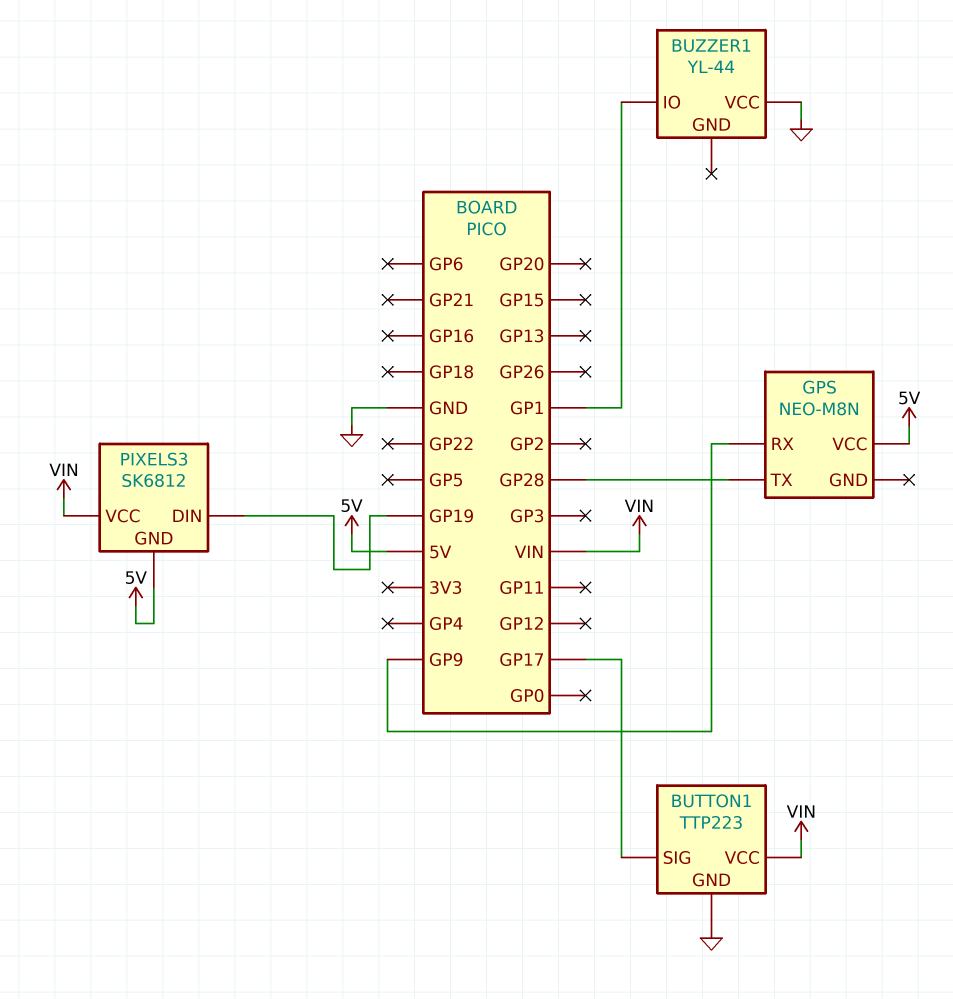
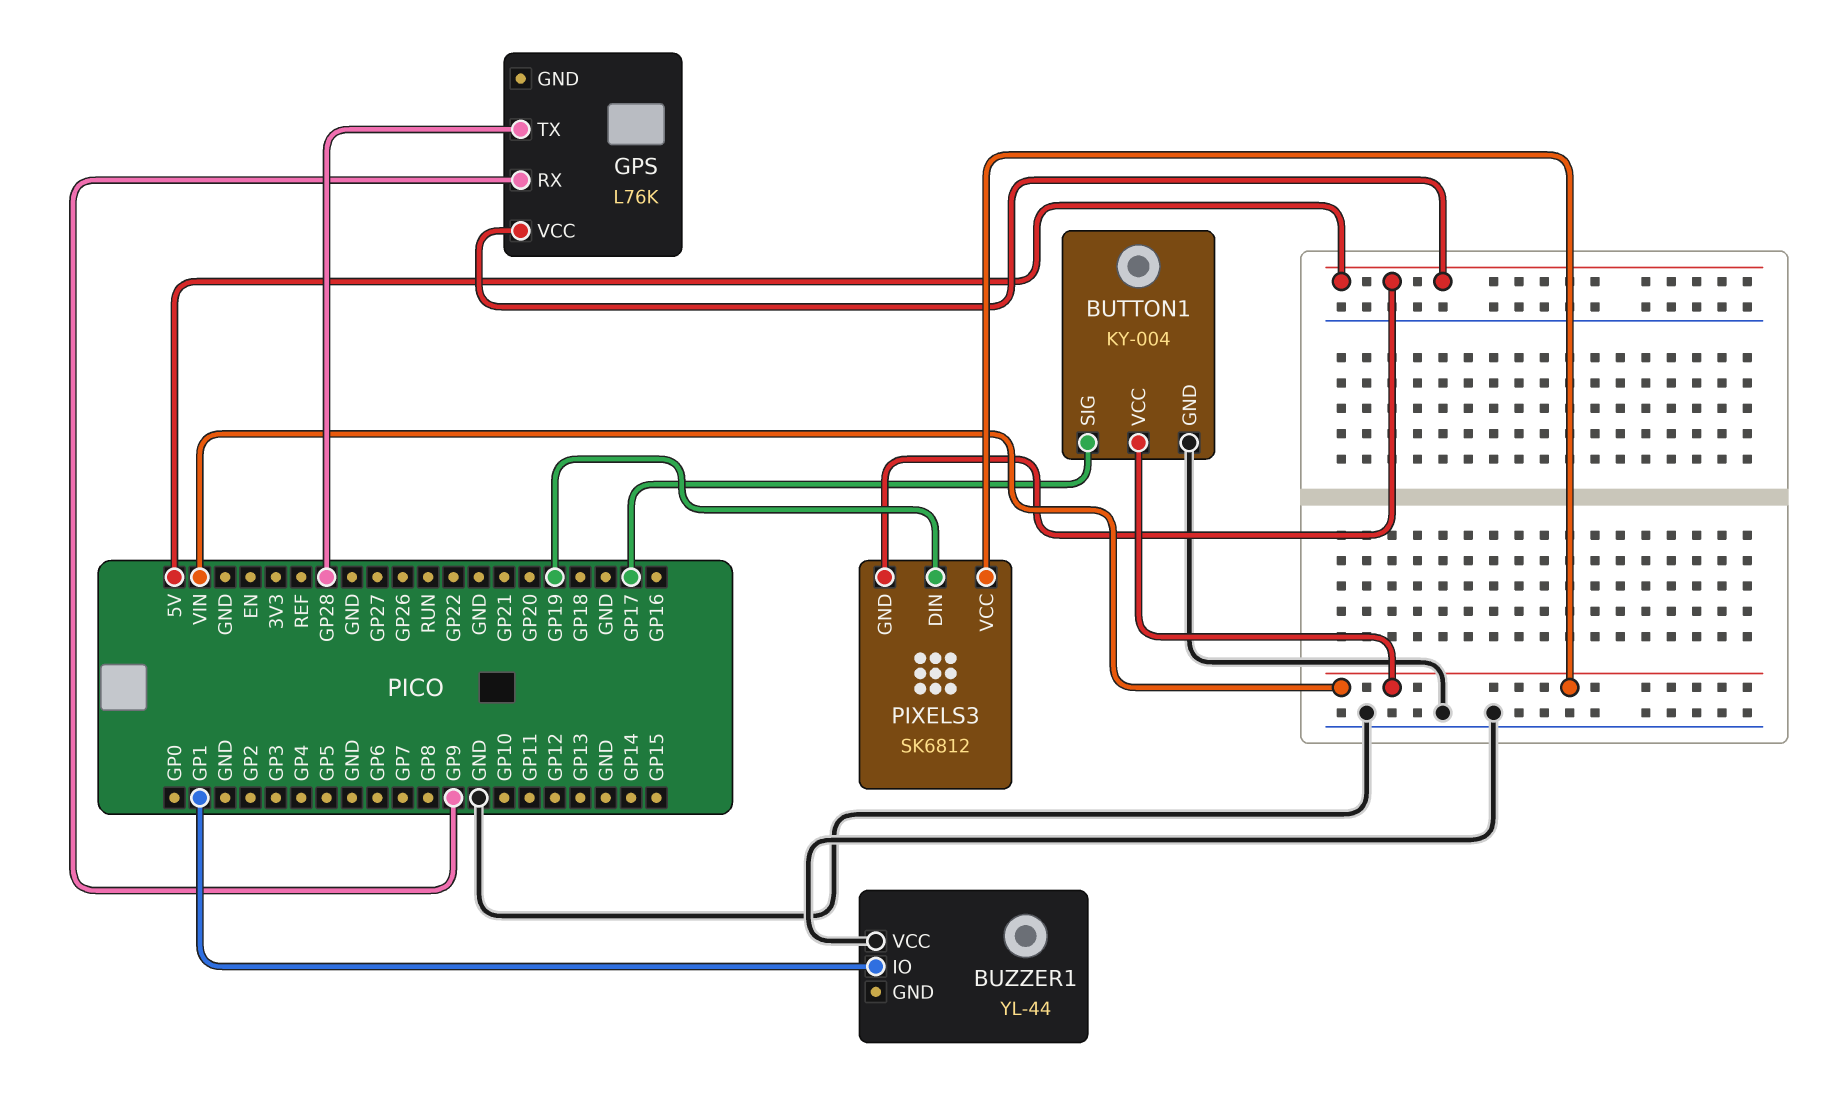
BUTTON1: TTP223 -> KY-004
GPS: NEO-M8N -> L76K

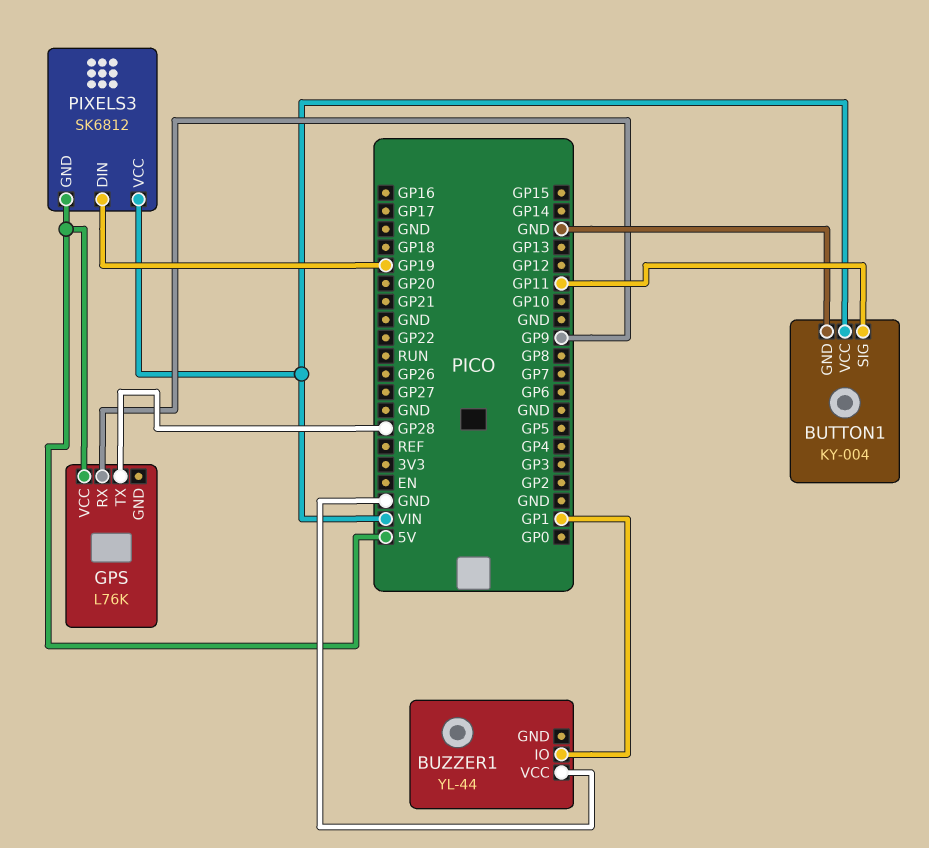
BUTTON1 pin SIG: GP17 -> GP11

